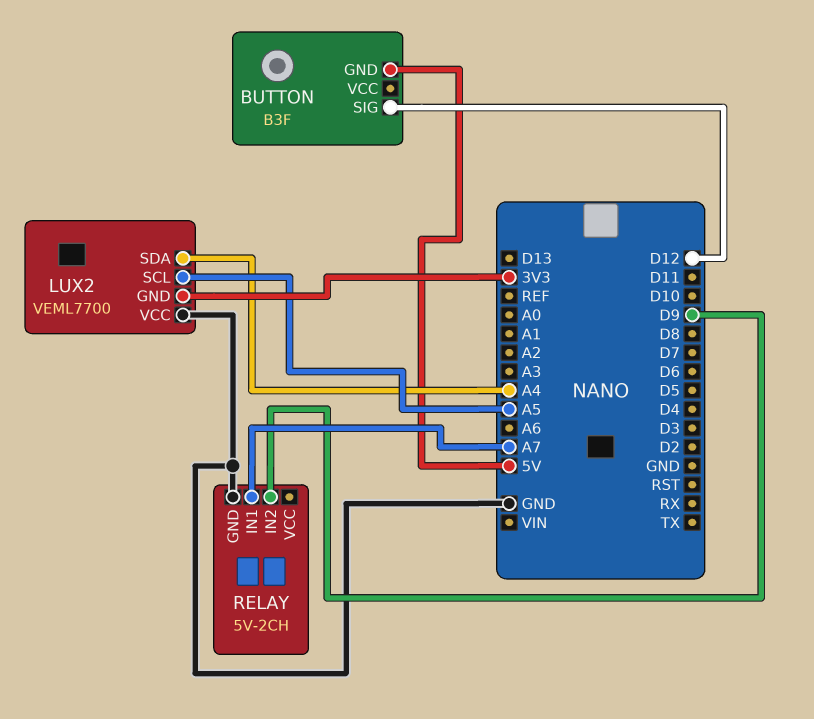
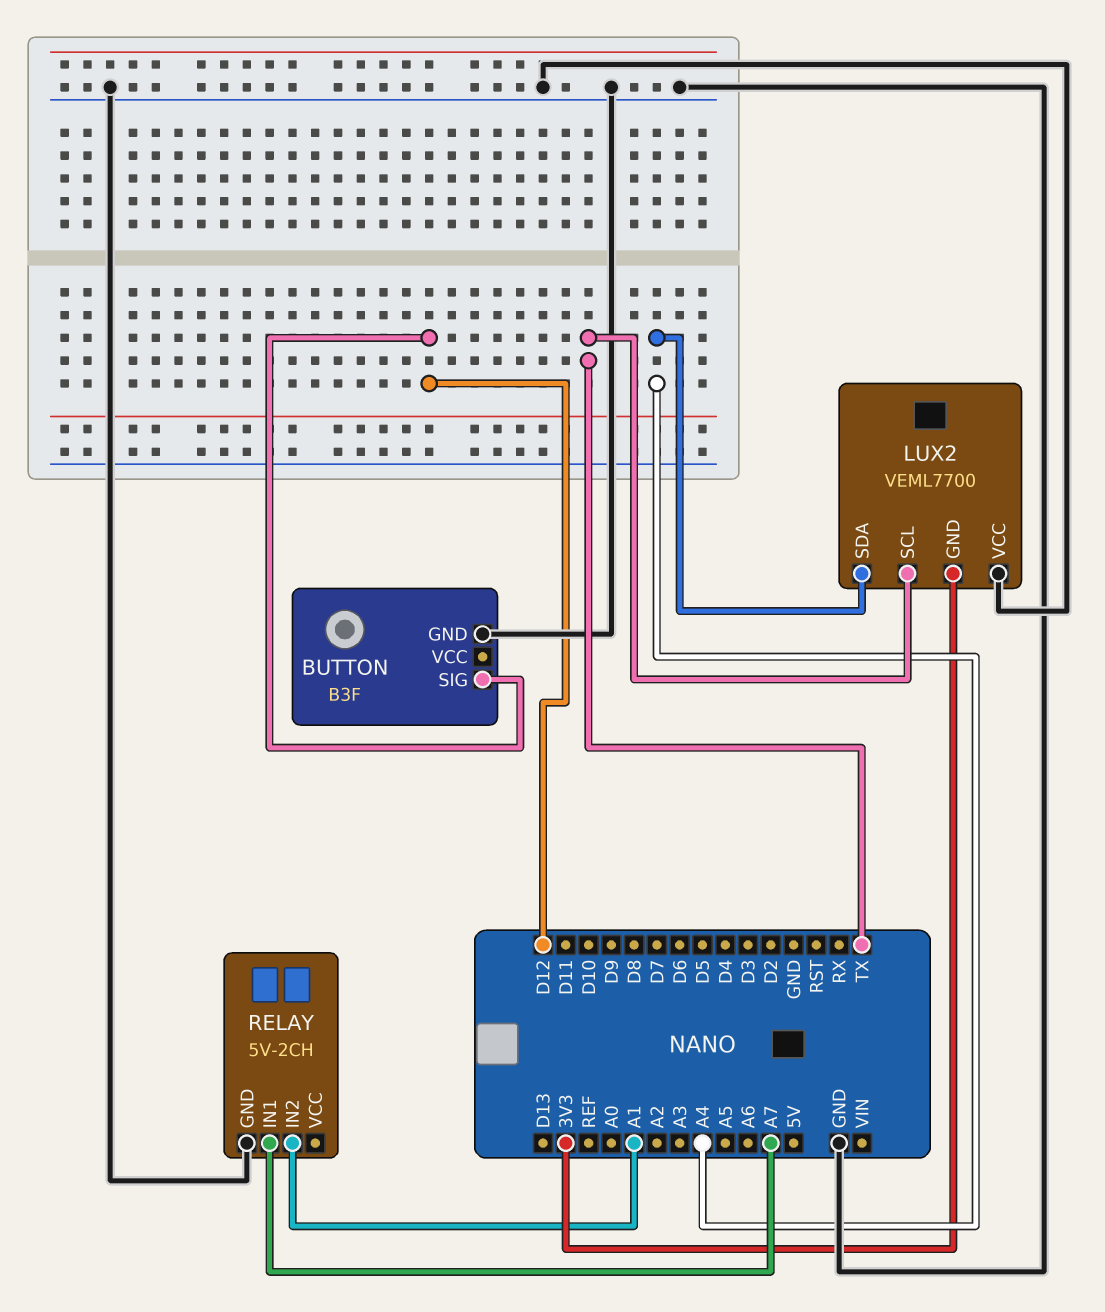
BUTTON pin GND: 5V -> GND
LUX2 pin SCL: A5 -> TX
RELAY pin IN2: D9 -> A1

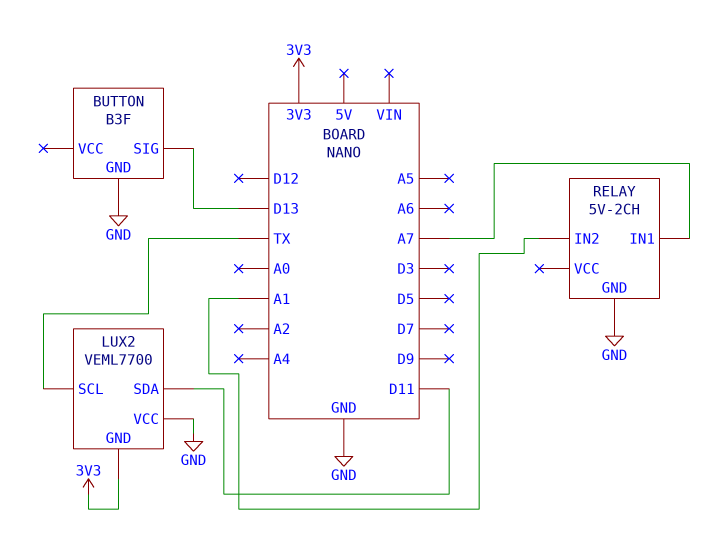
BUTTON pin SIG: D12 -> D13
LUX2 pin SDA: A4 -> D11

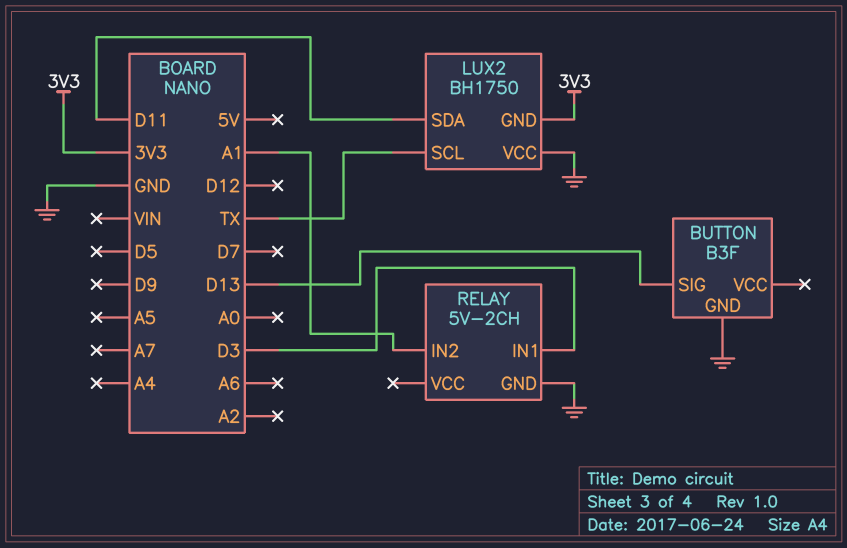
LUX2: VEML7700 -> BH1750
RELAY pin IN1: A7 -> D3

